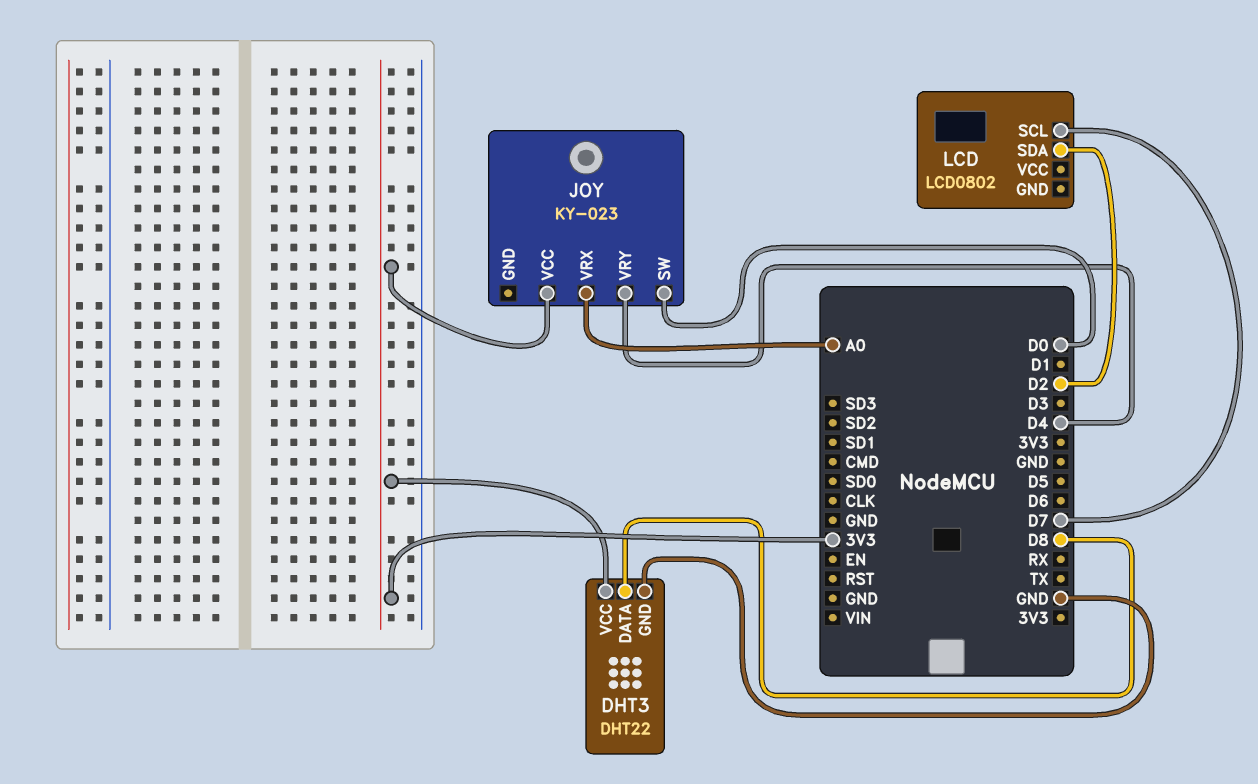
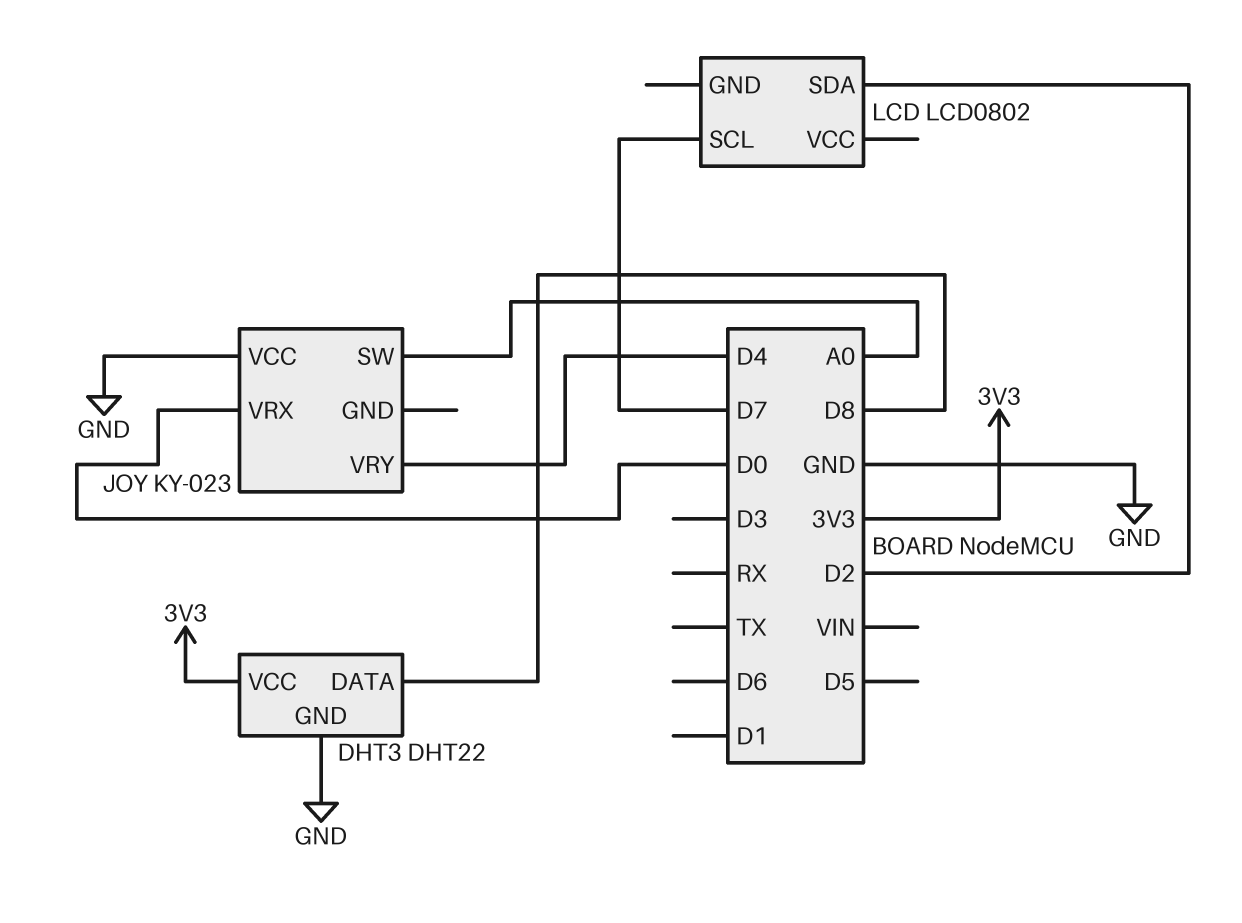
JOY pin SW: D0 -> A0
JOY pin VCC: 3V3 -> GND
JOY pin VRX: A0 -> D0

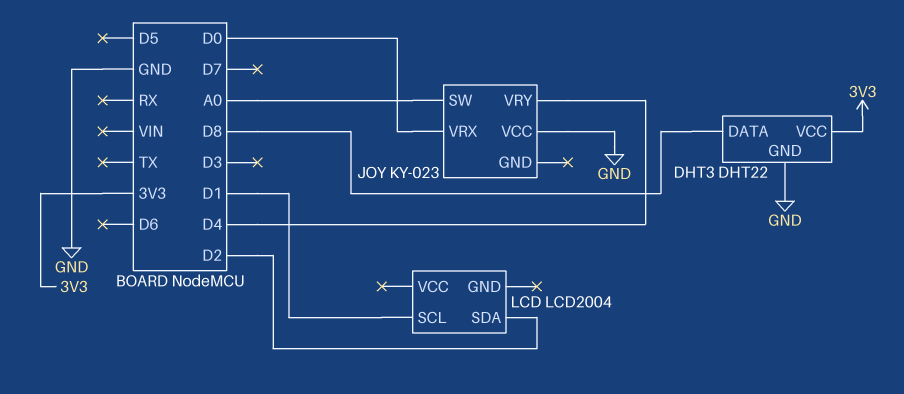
LCD: LCD0802 -> LCD2004
LCD pin SCL: D7 -> D1

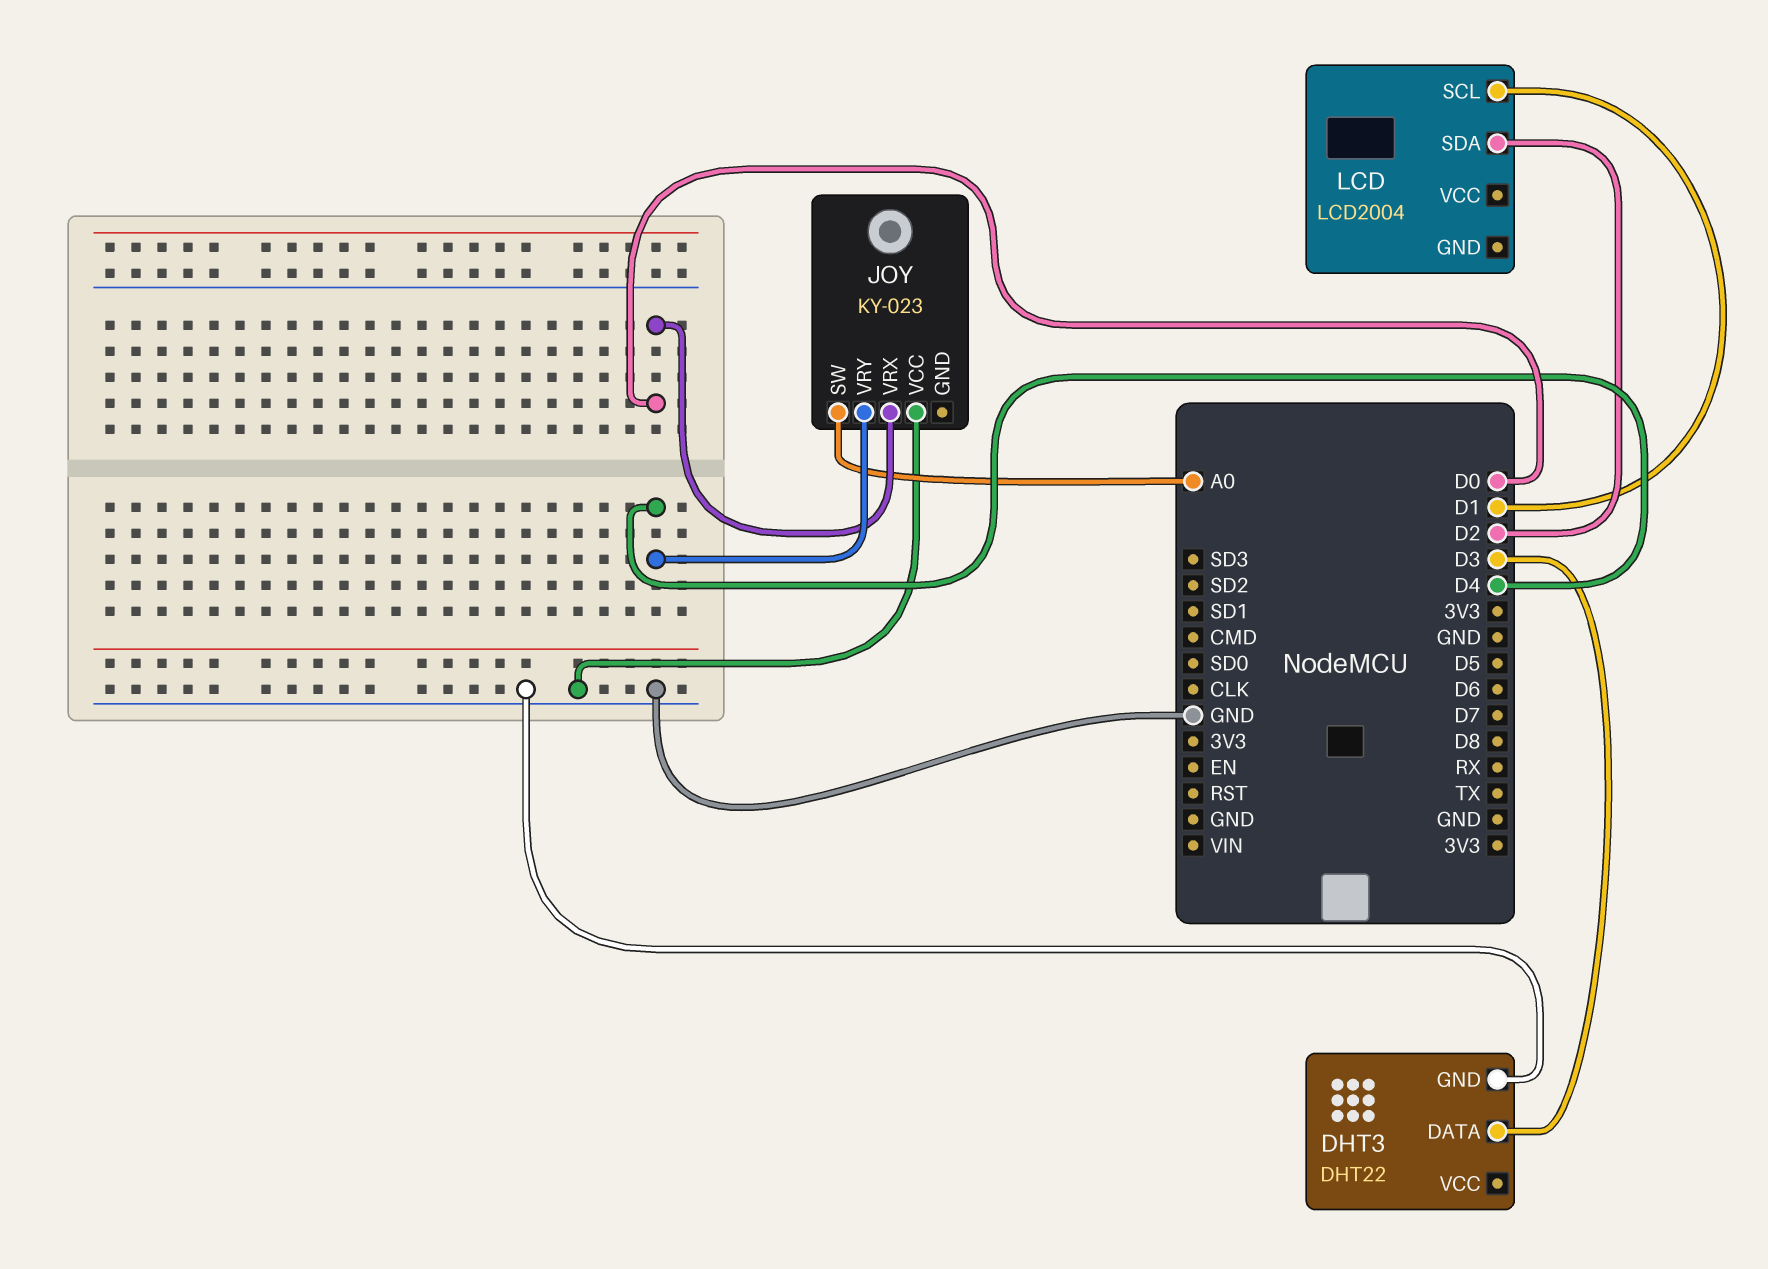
DHT3 pin DATA: D8 -> D3
DHT3 pin VCC: 3V3 -> none

